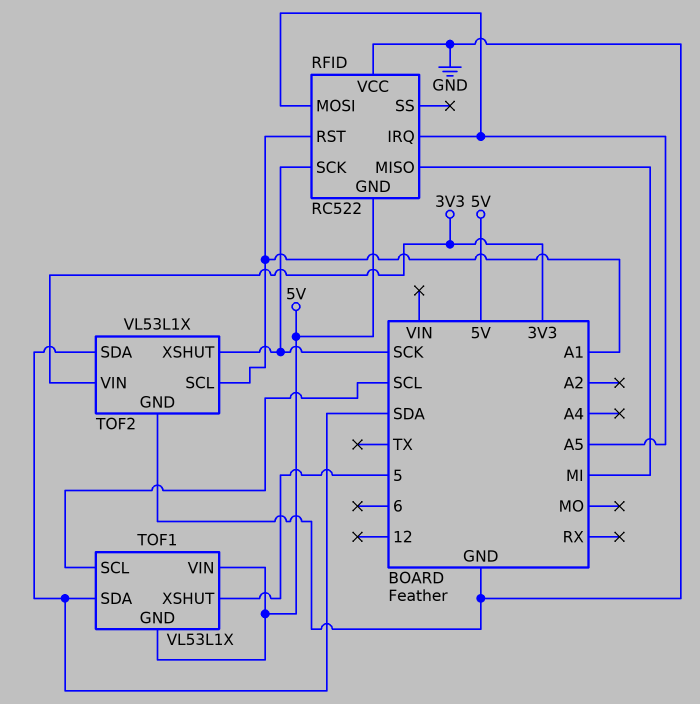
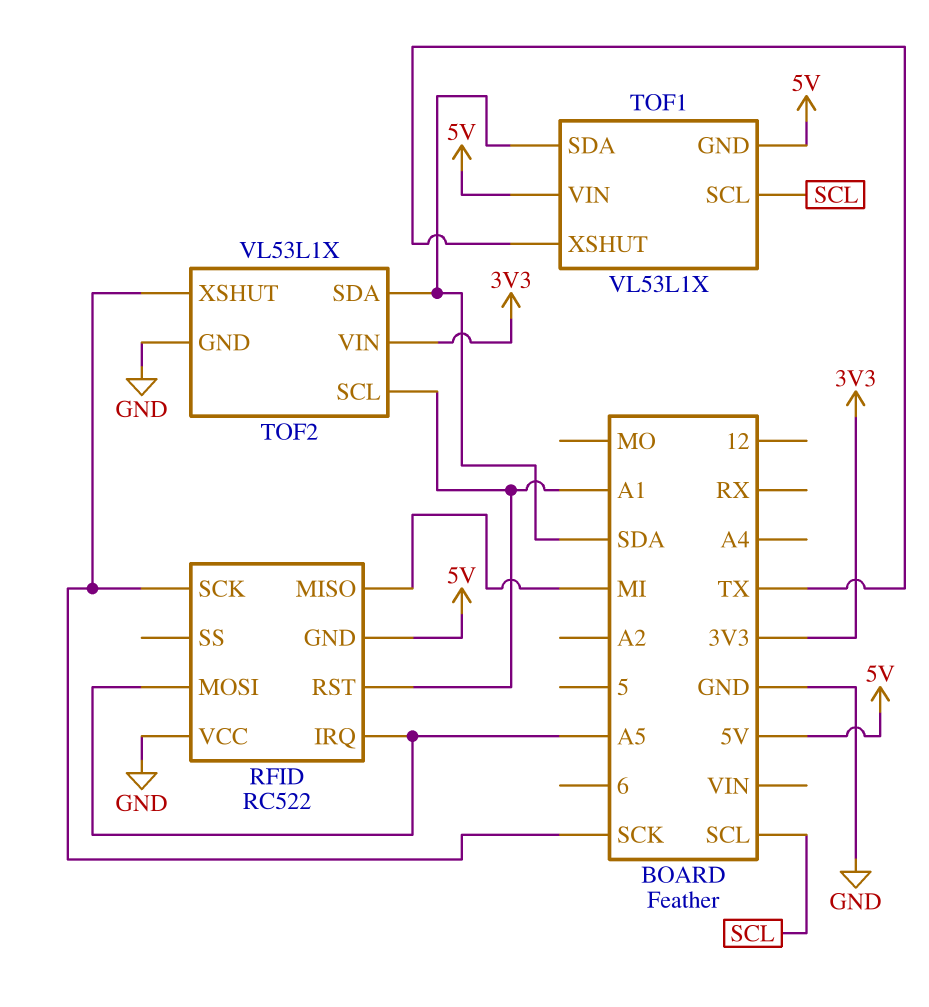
TOF1 pin XSHUT: 5 -> TX

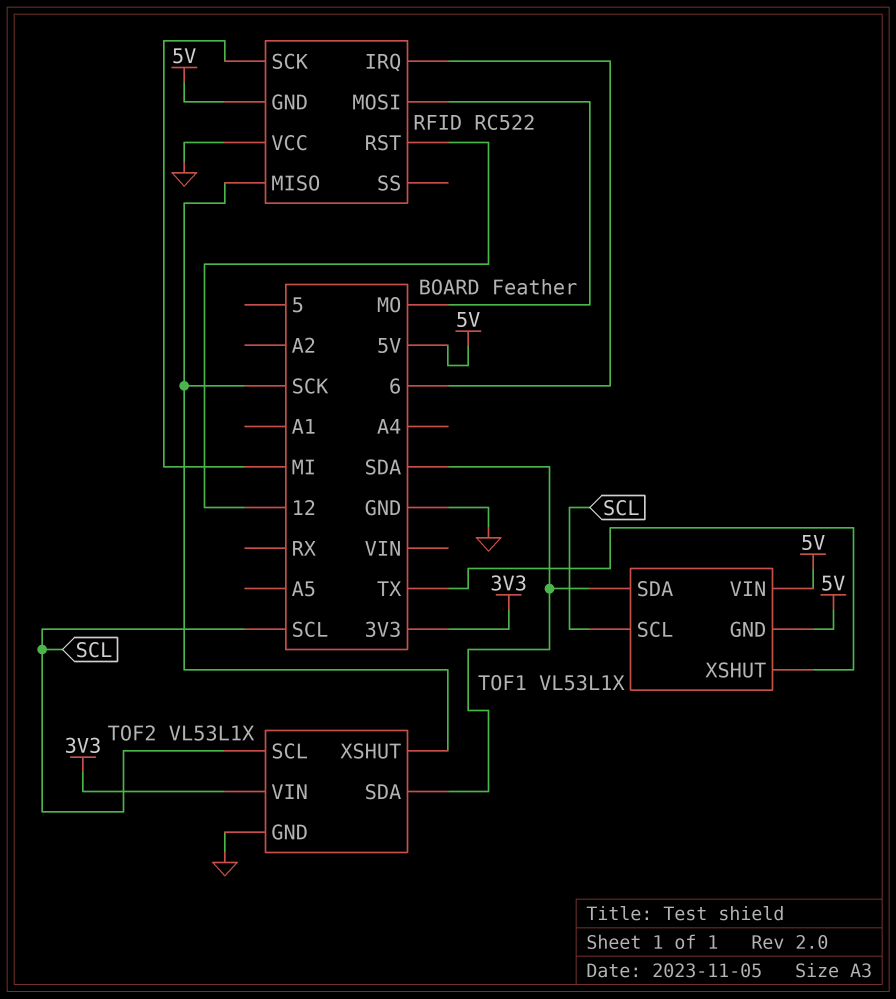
RFID pin IRQ: A5 -> 6
RFID pin MISO: MI -> SCK
RFID pin MOSI: A5 -> MO
RFID pin RST: A1 -> 12
RFID pin SCK: SCK -> MI
TOF2 pin SCL: A1 -> SCL

